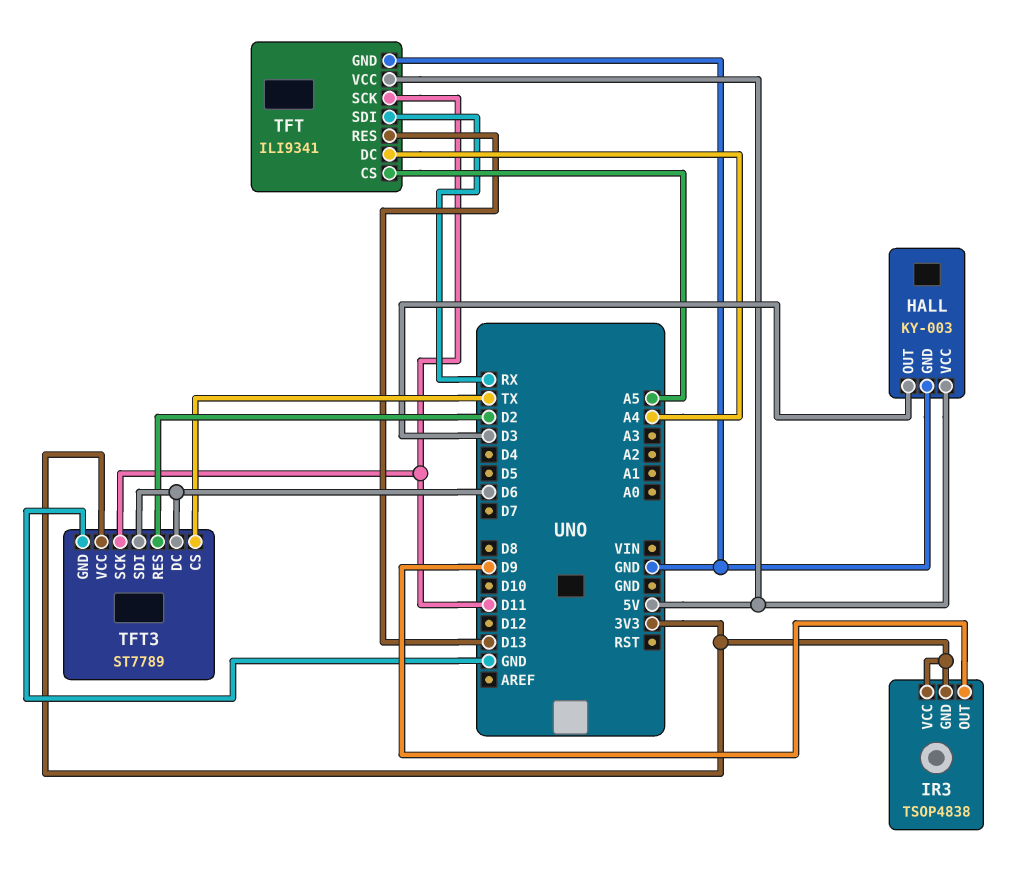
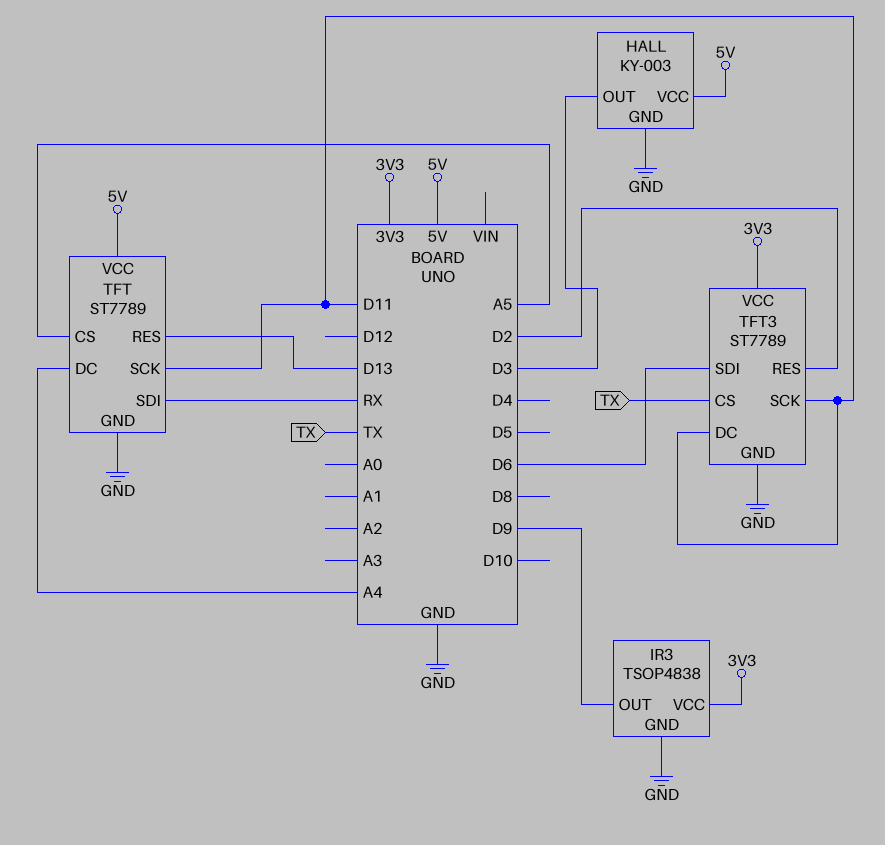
IR3 pin GND: 3V3 -> GND
TFT: ILI9341 -> ST7789
TFT3 pin DC: D6 -> D11

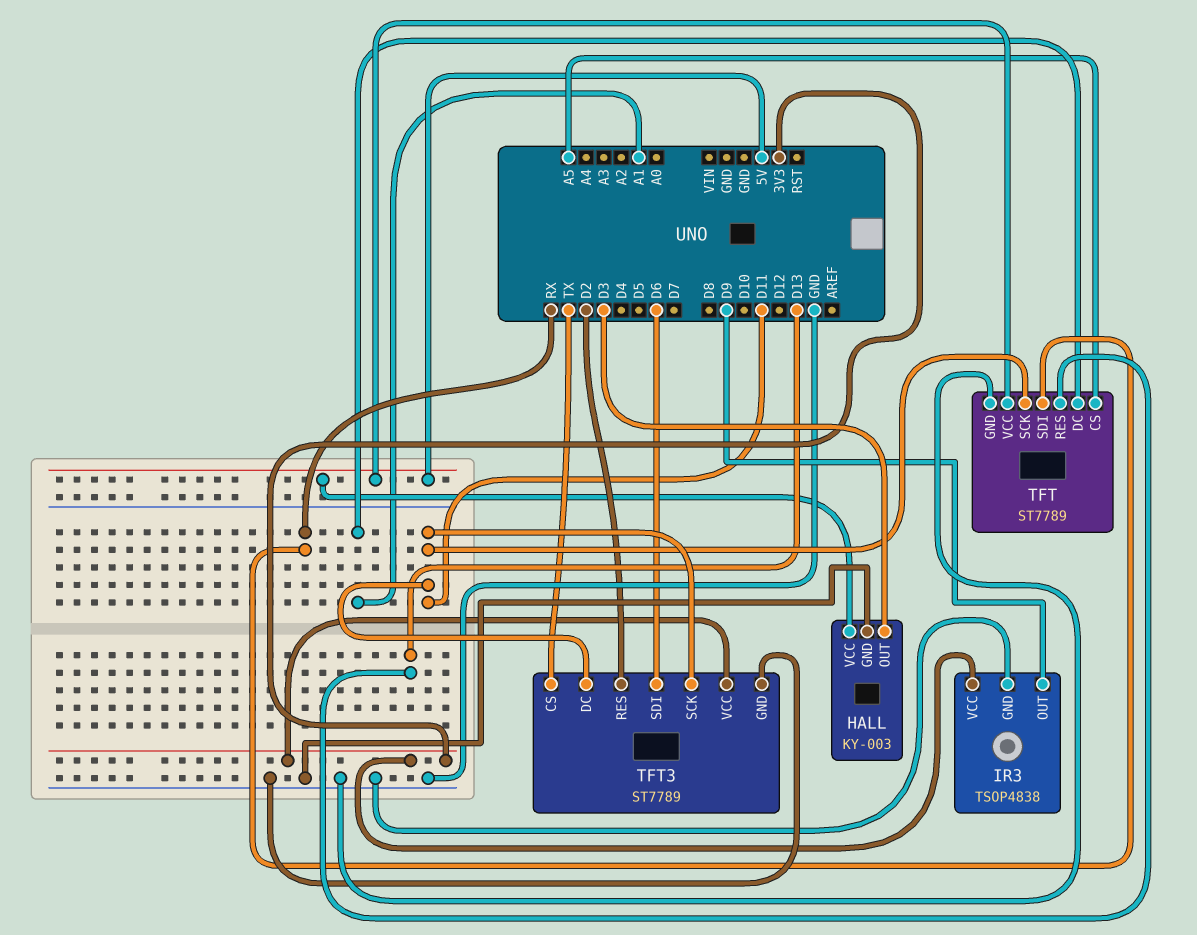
TFT pin DC: A4 -> A1

